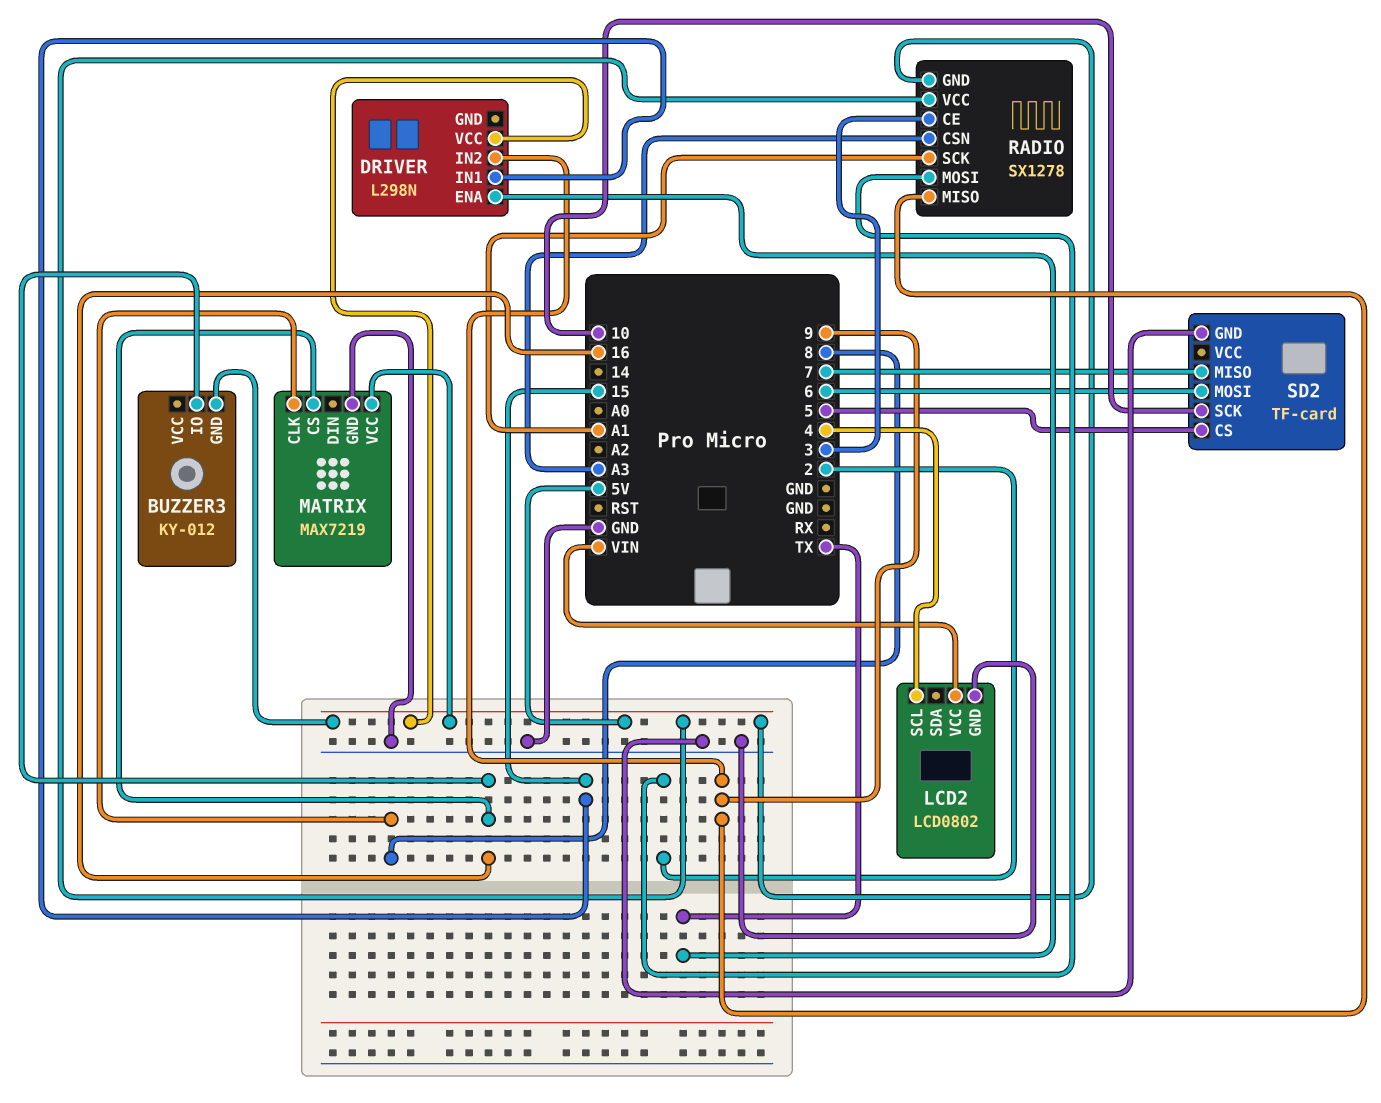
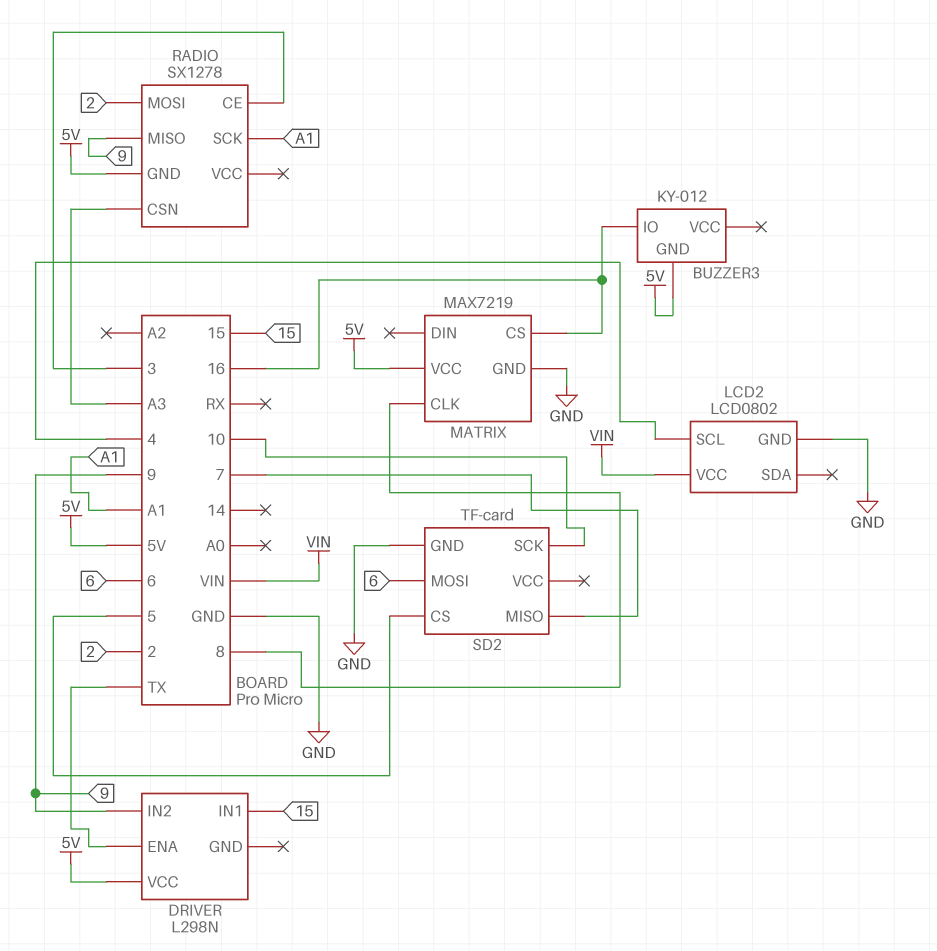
RADIO pin VCC: 5V -> none

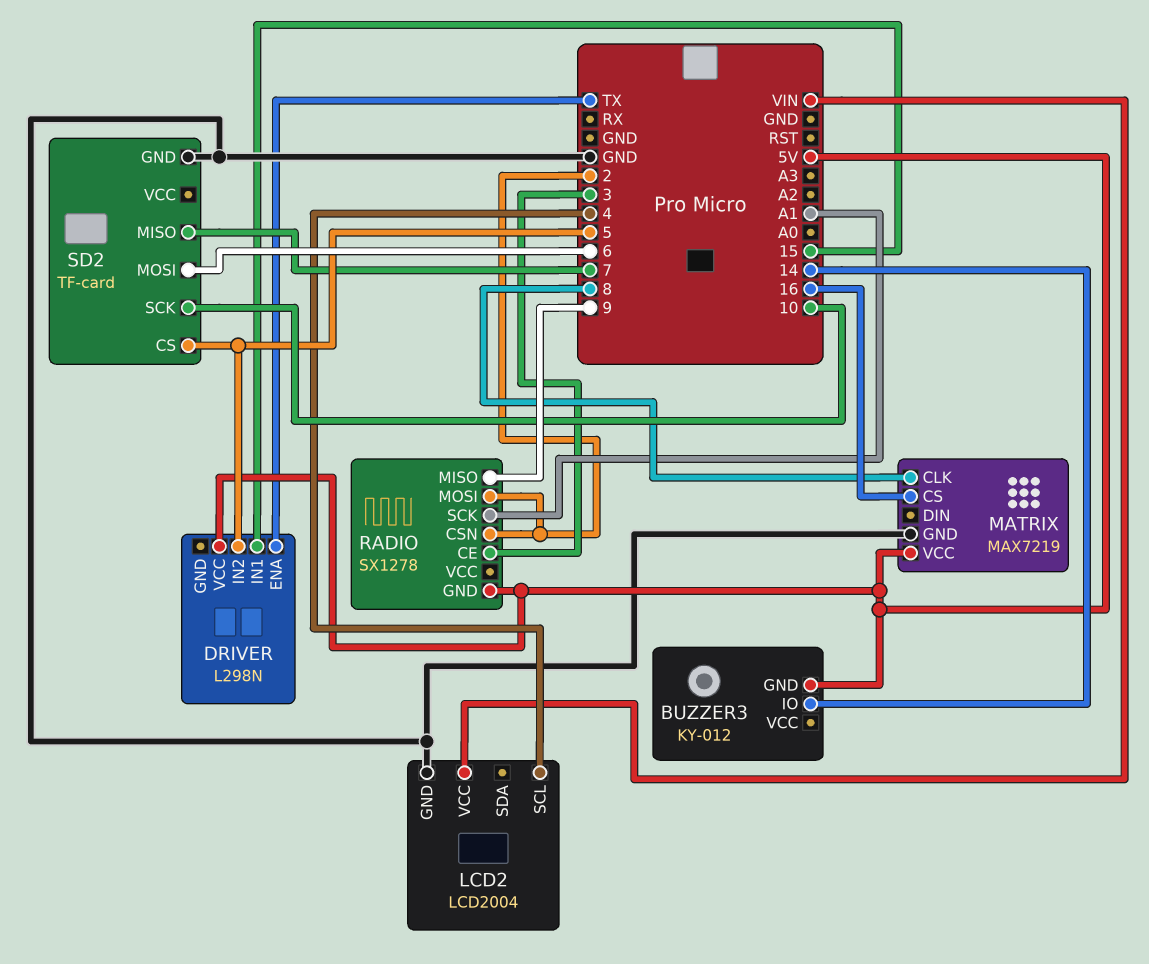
BUZZER3 pin IO: 16 -> 14
DRIVER pin IN2: 9 -> 5
LCD2: LCD0802 -> LCD2004
RADIO pin CSN: A3 -> 2

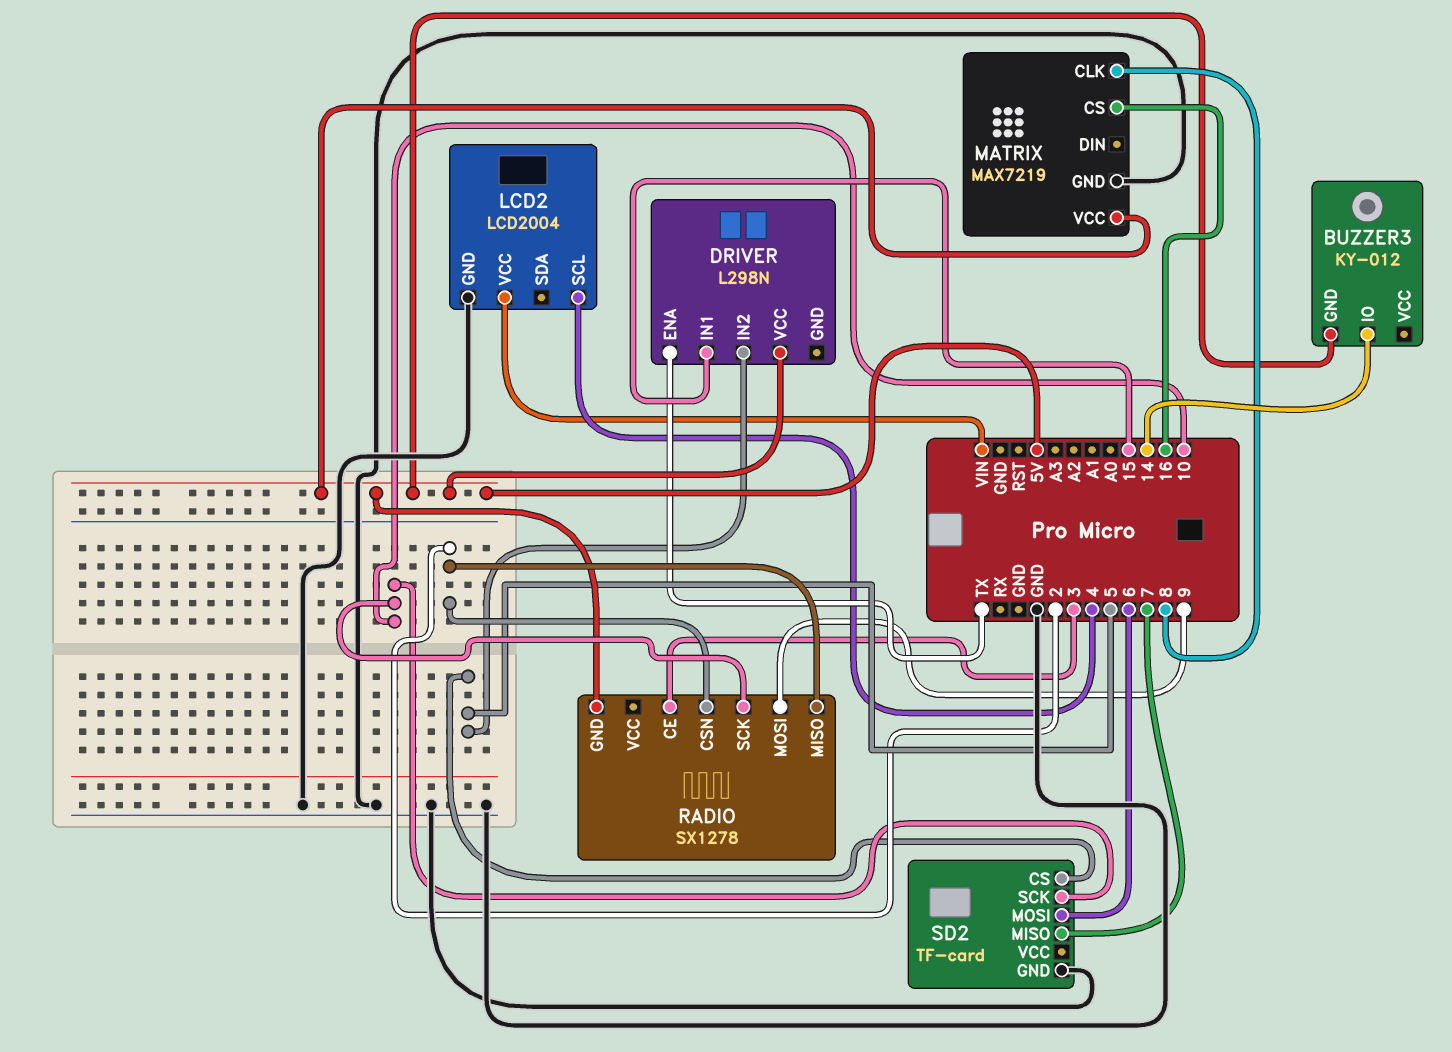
RADIO pin MISO: 9 -> 2
RADIO pin MOSI: 2 -> 9
RADIO pin SCK: A1 -> 10

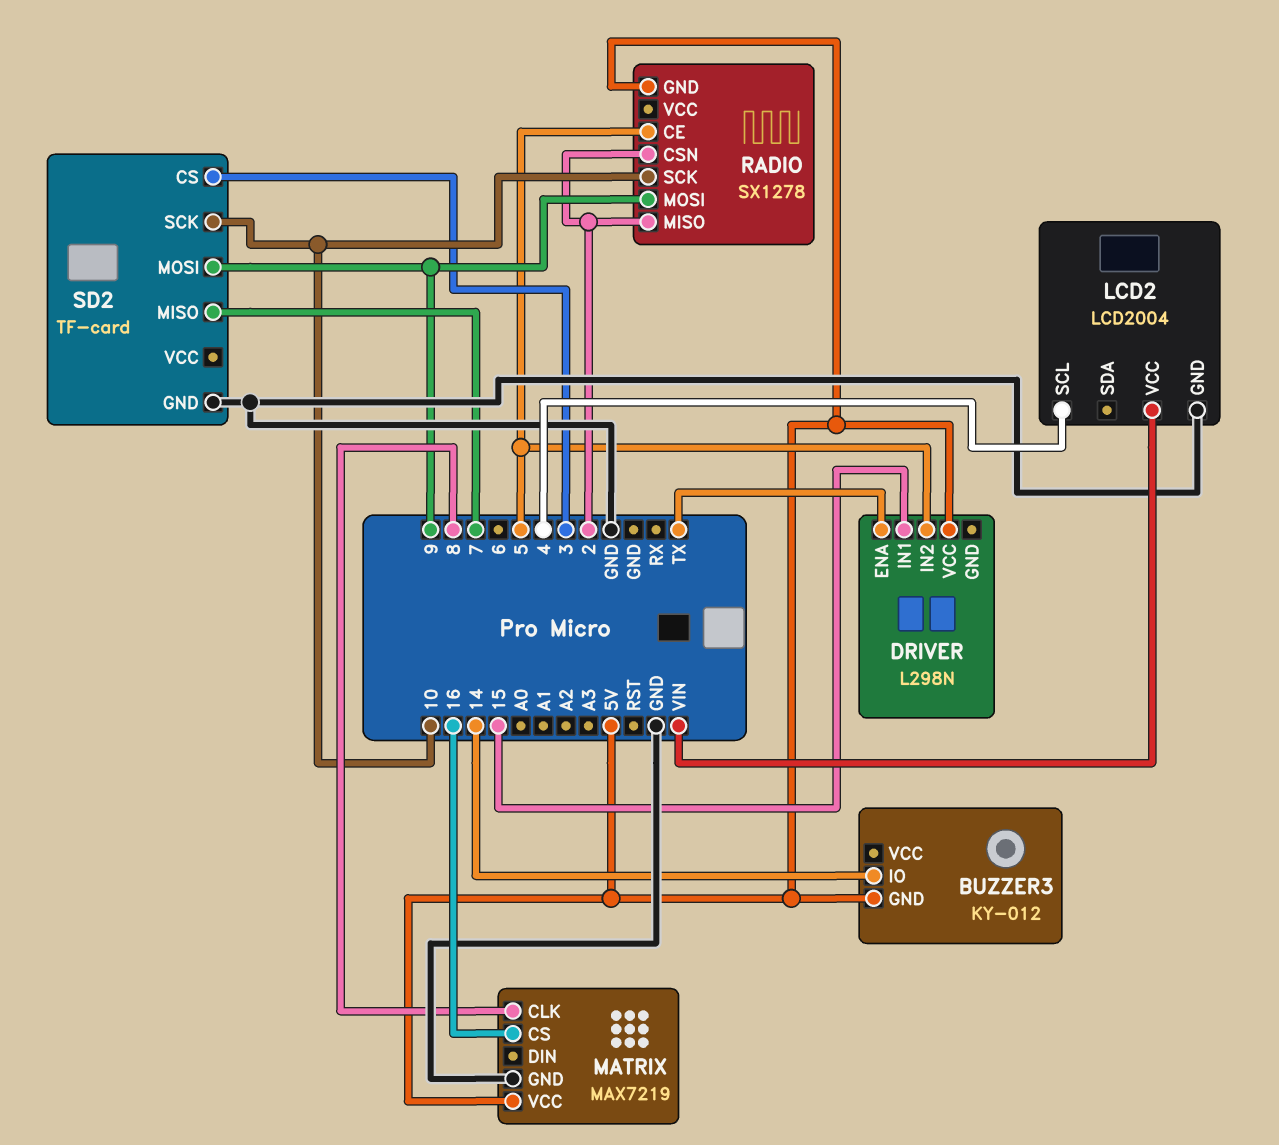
RADIO pin CE: 3 -> 5
SD2 pin CS: 5 -> 3
SD2 pin MOSI: 6 -> 9

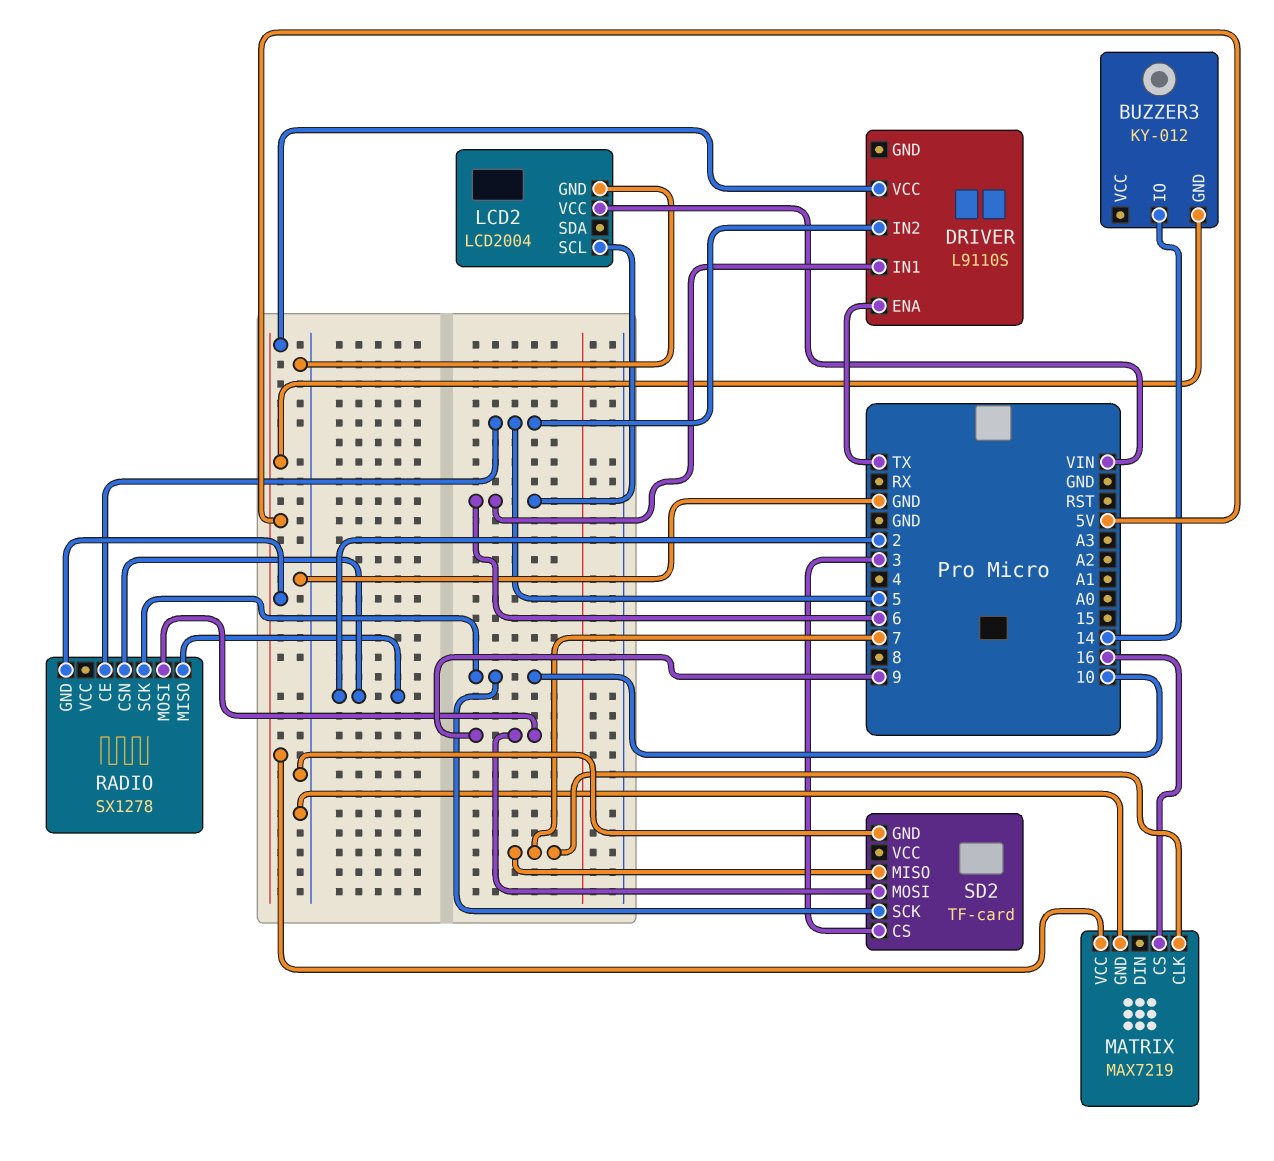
DRIVER: L298N -> L9110S
DRIVER pin IN1: 15 -> 6
LCD2 pin SCL: 4 -> 6
MATRIX pin CLK: 8 -> 7

